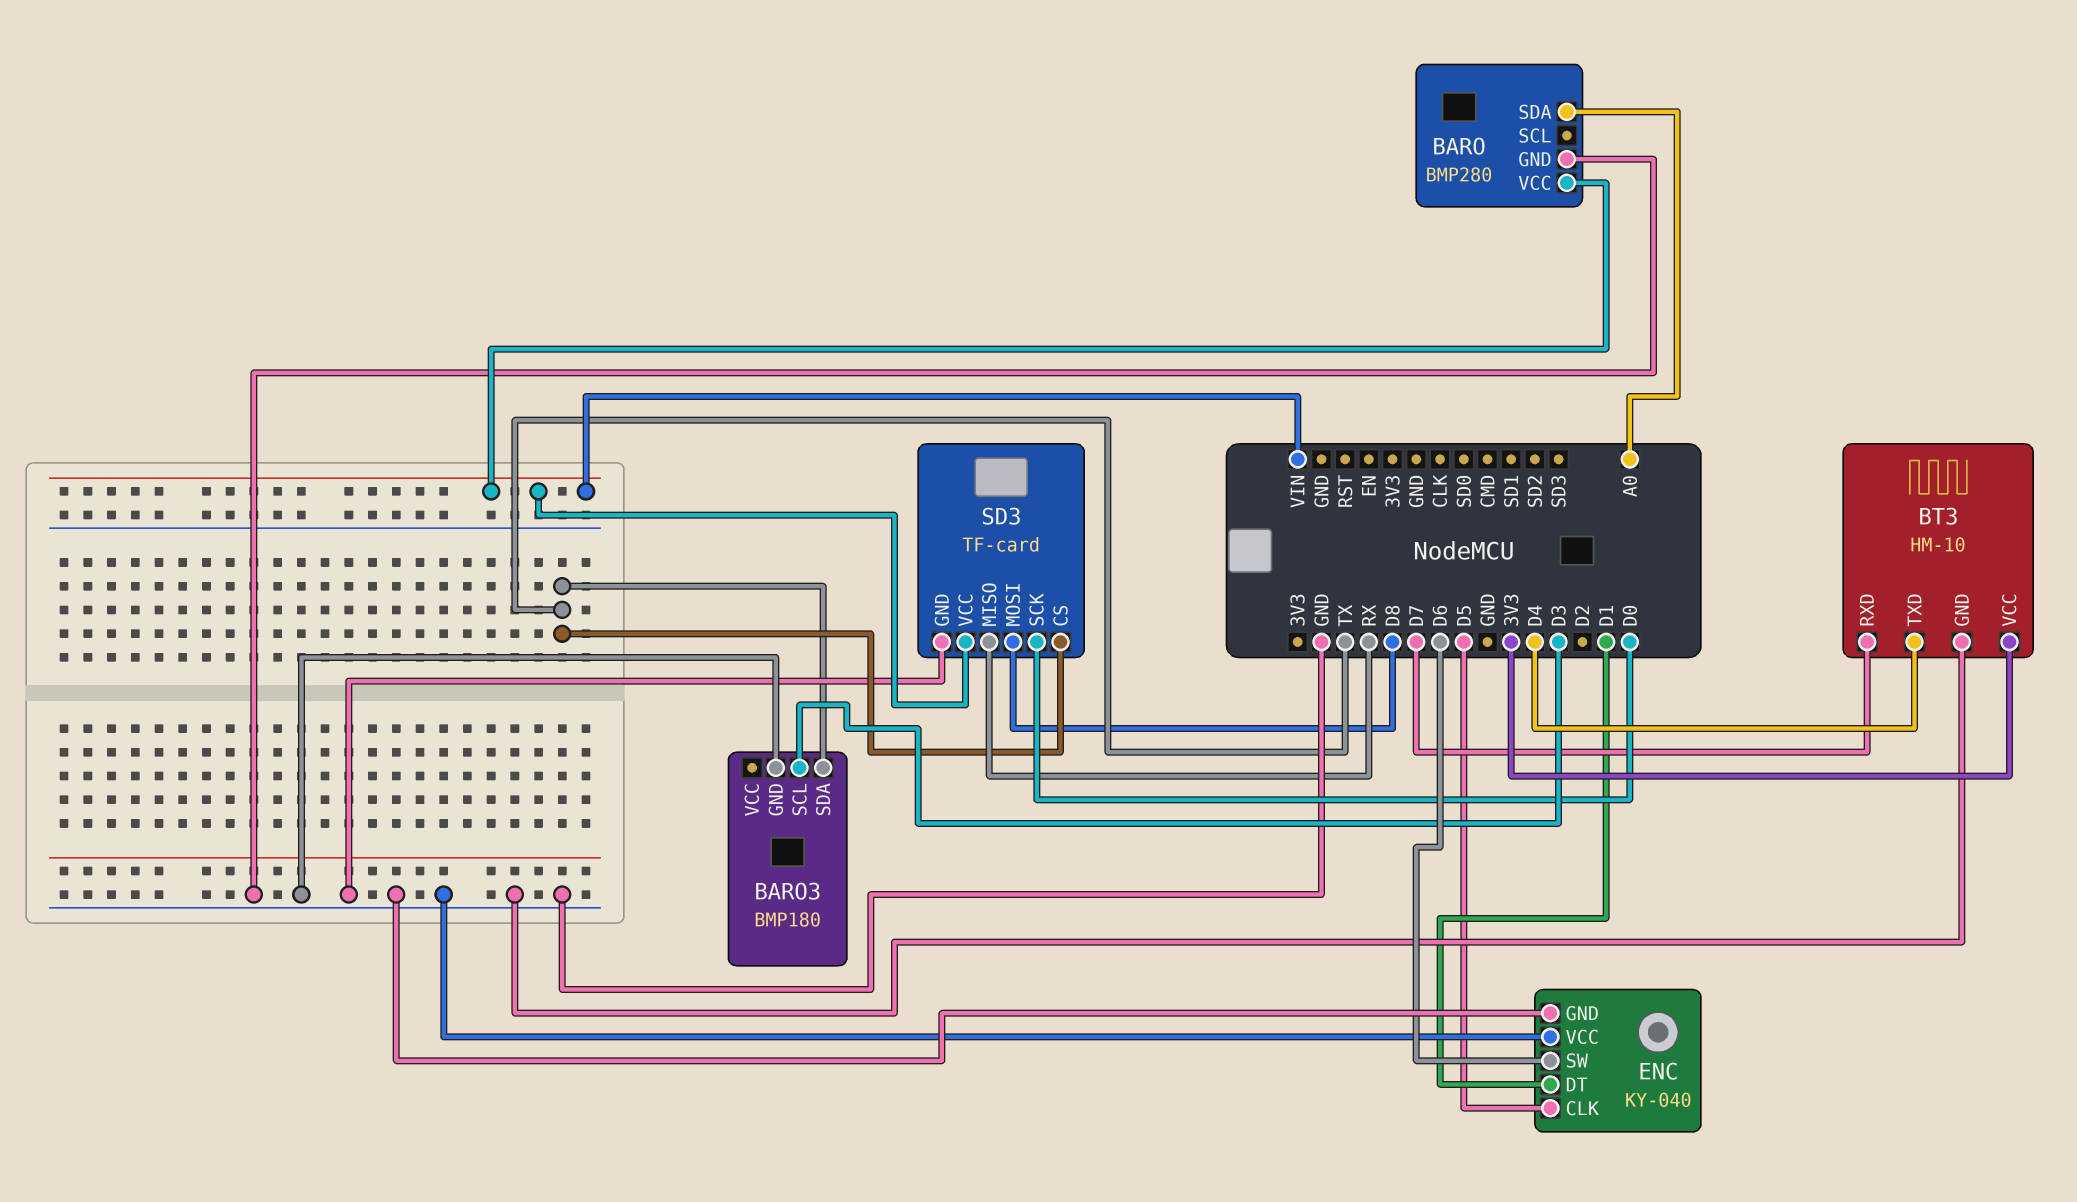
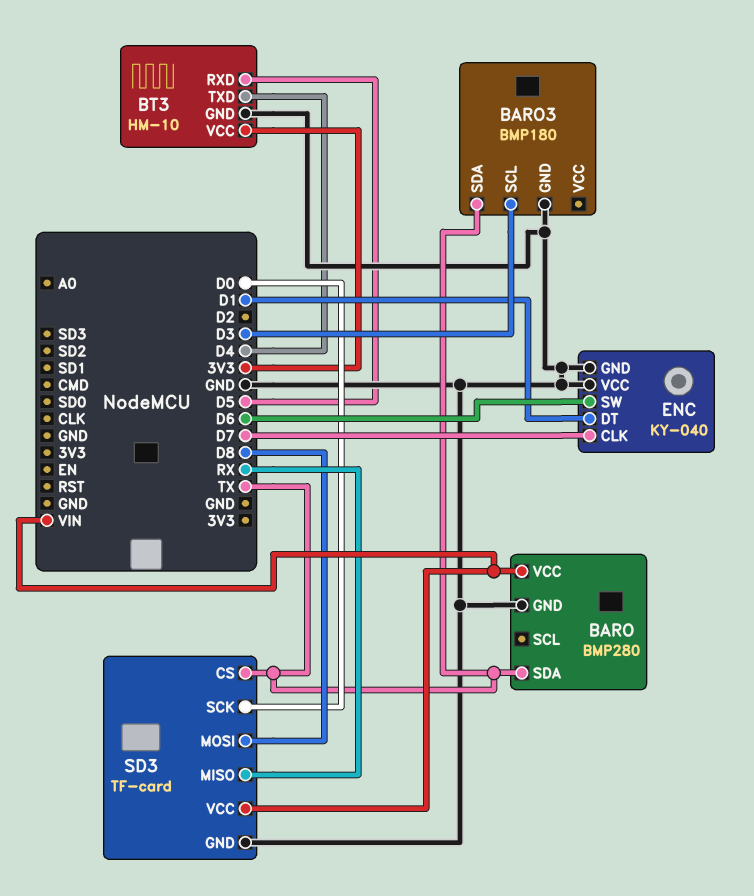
BARO pin SDA: A0 -> TX
BT3 pin RXD: D7 -> D5
ENC pin CLK: D5 -> D7

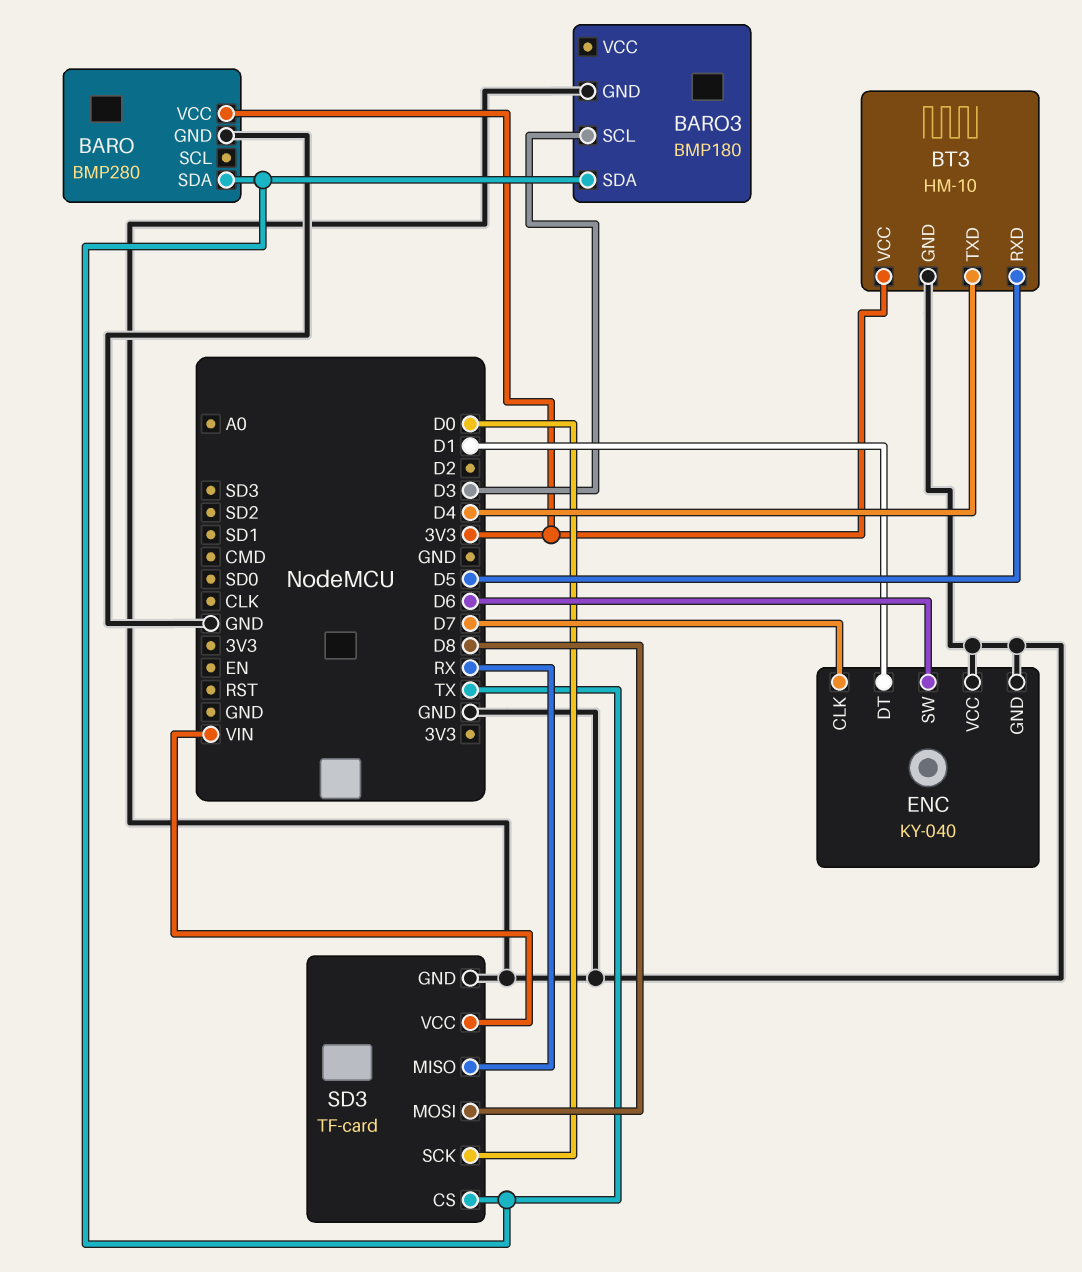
BARO pin VCC: VIN -> 3V3

